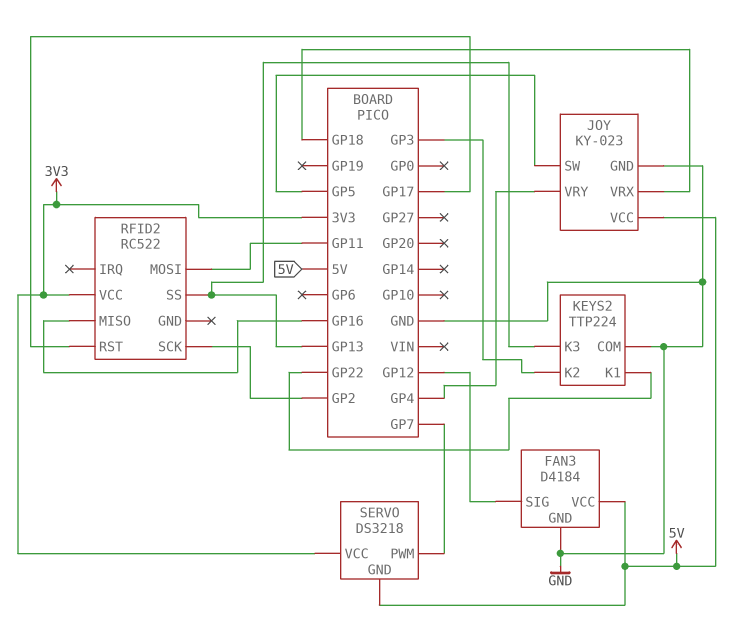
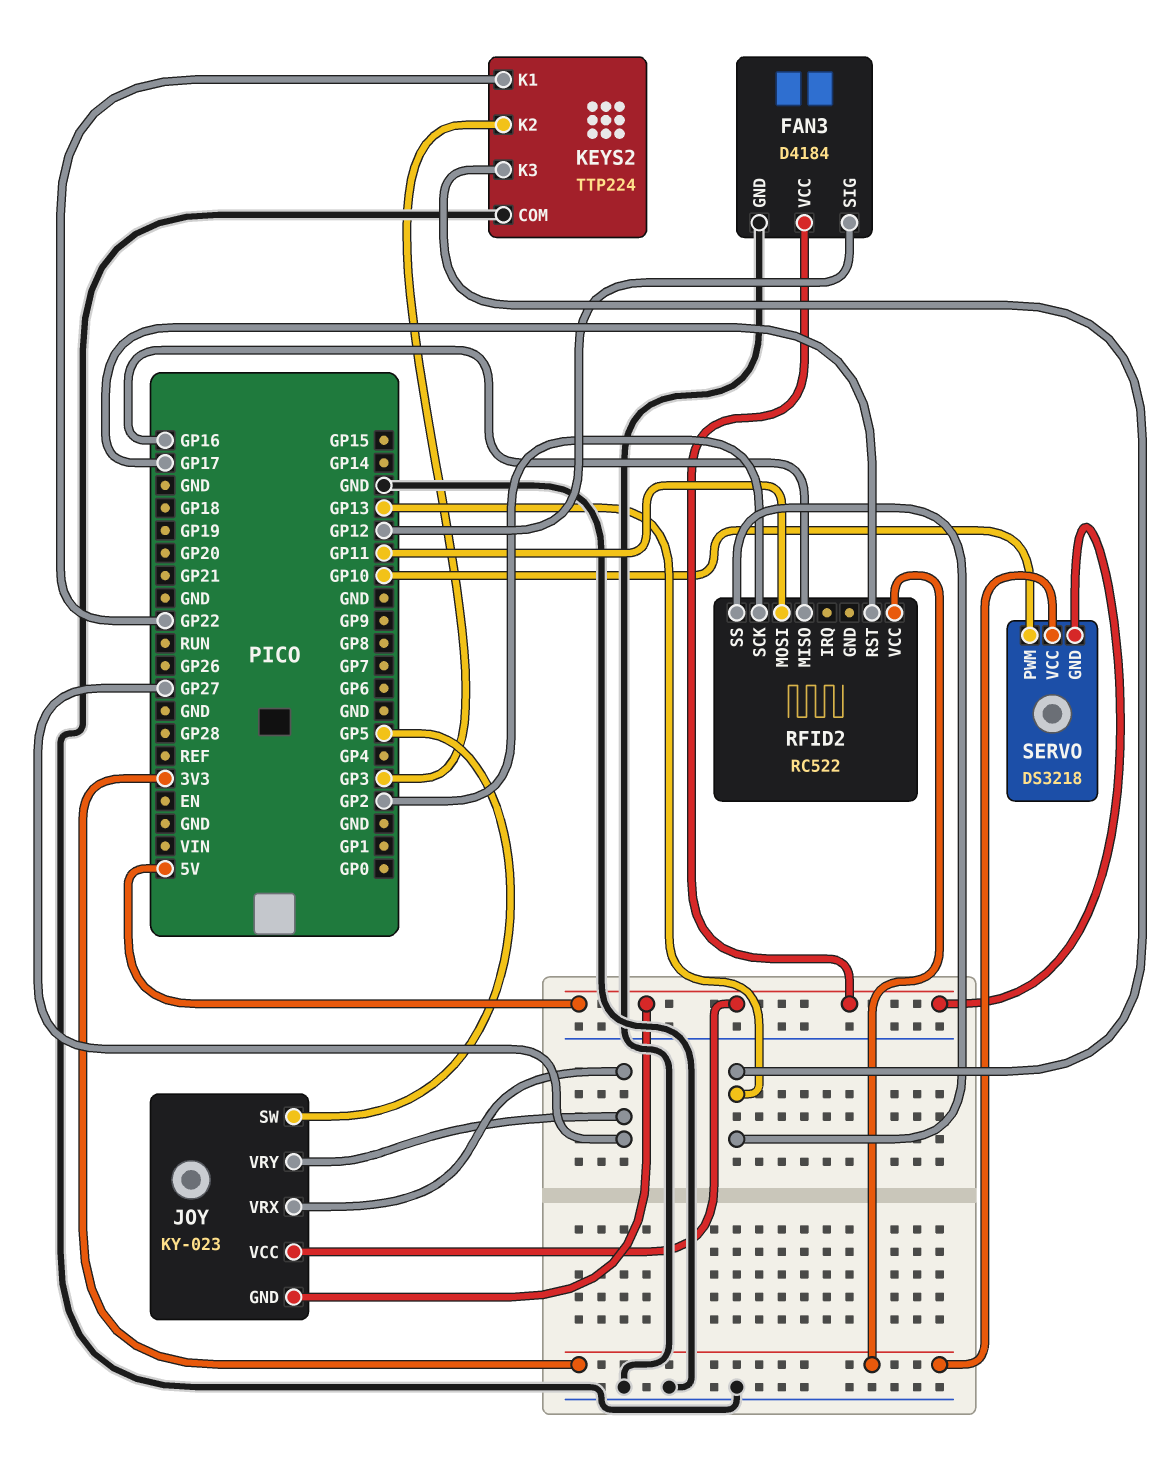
JOY pin GND: GND -> 5V
JOY pin VRX: GP18 -> GP27
JOY pin VRY: GP4 -> GP27
SERVO pin PWM: GP7 -> GP10

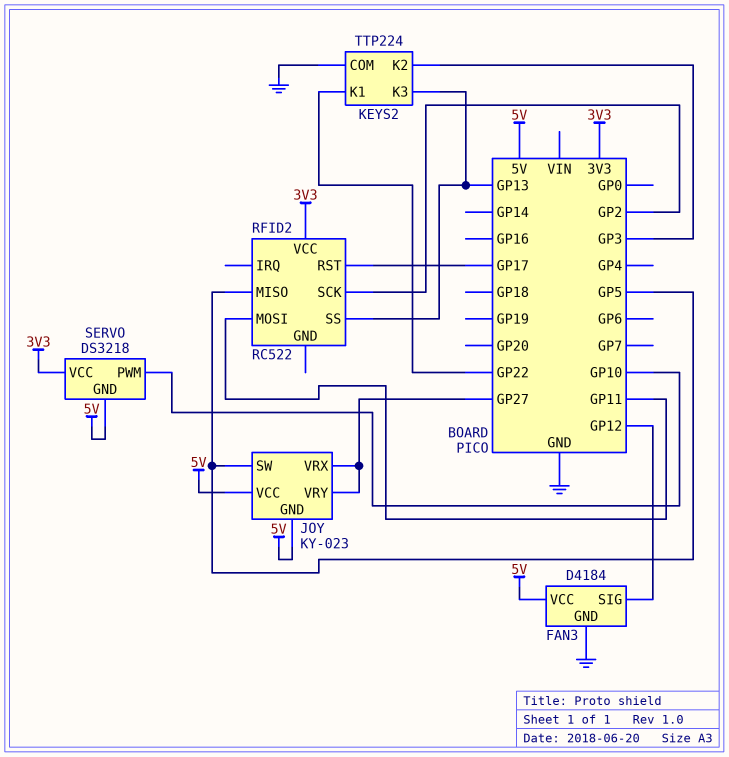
RFID2 pin MISO: GP16 -> GP5

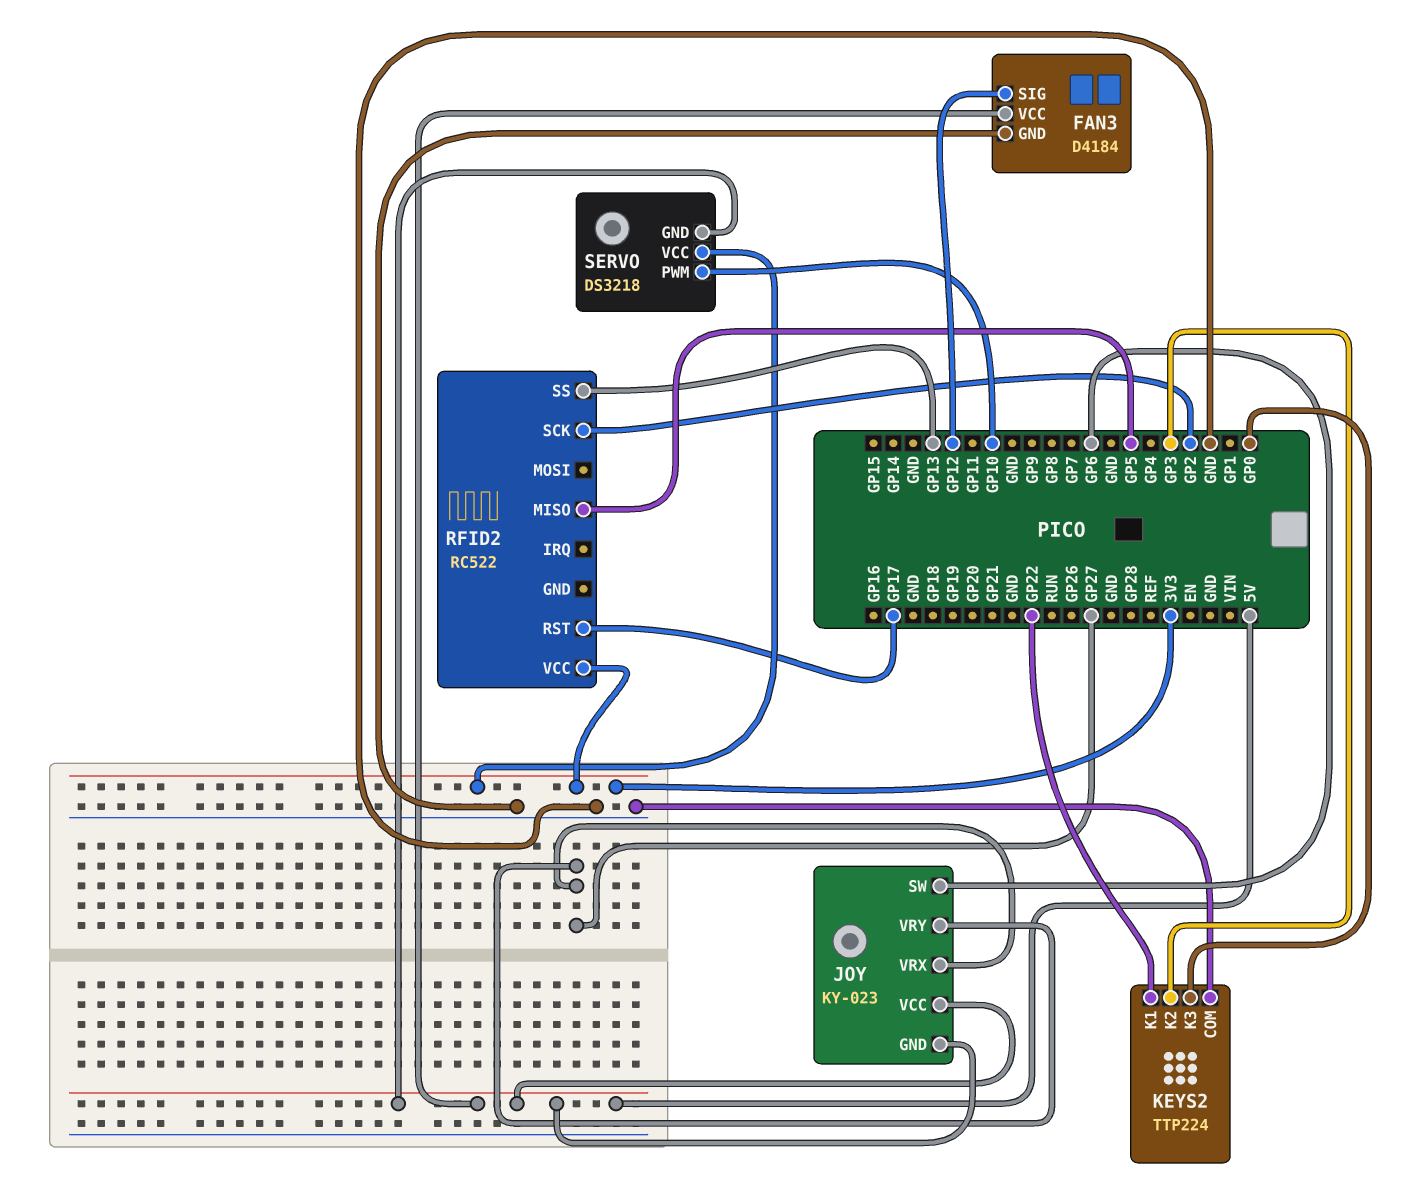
JOY pin SW: GP5 -> GP6
KEYS2 pin K3: GP13 -> GP0
RFID2 pin MOSI: GP11 -> none

